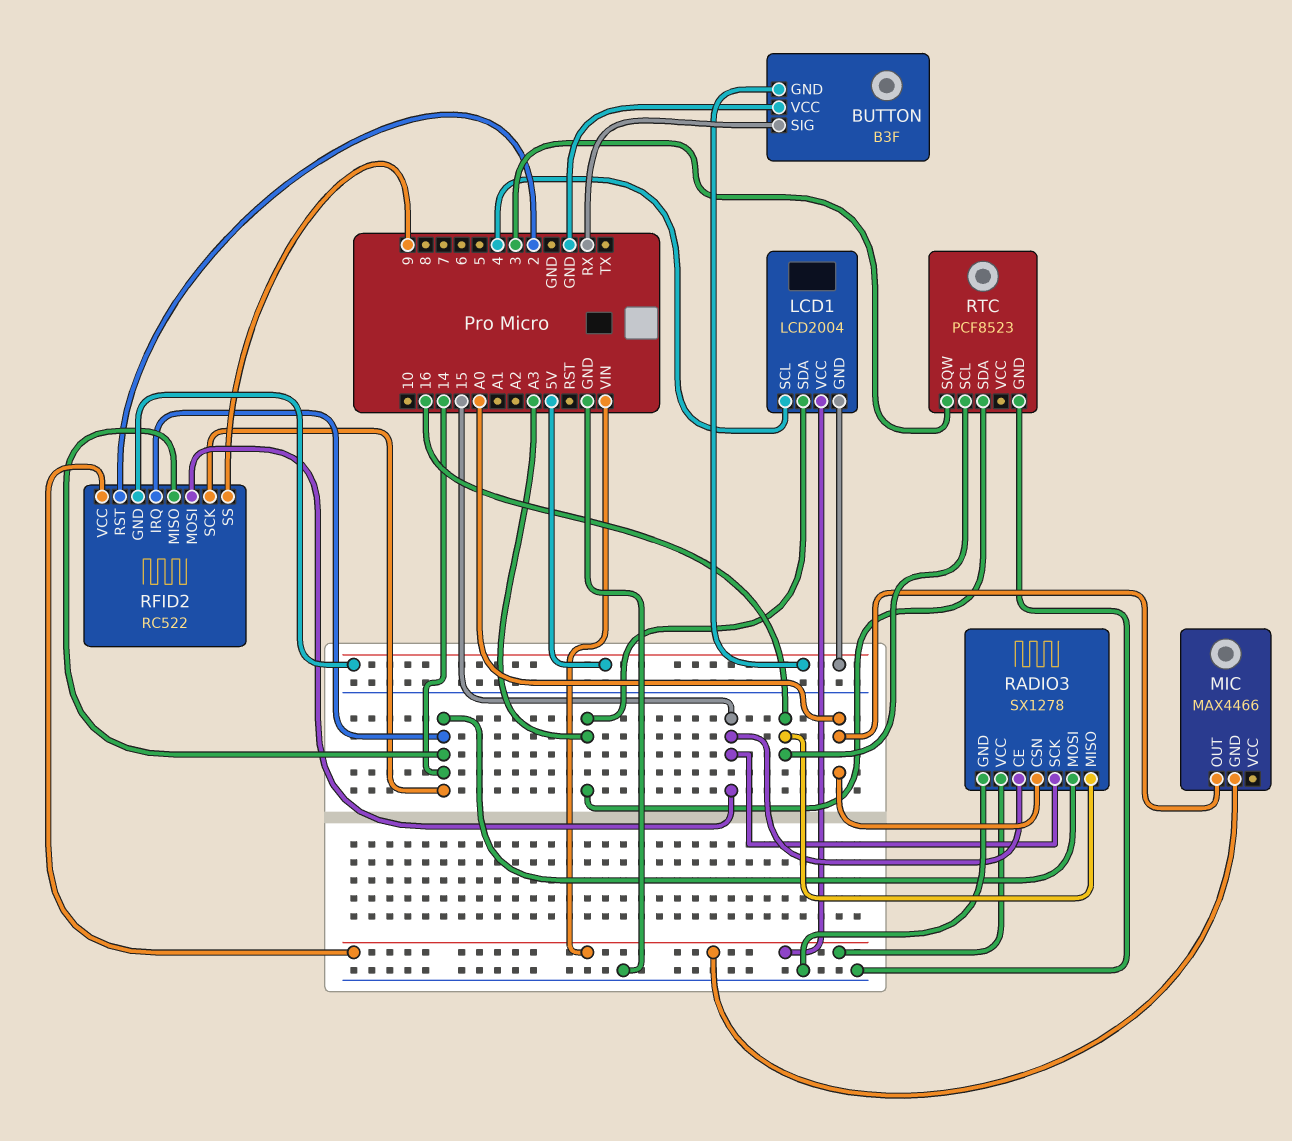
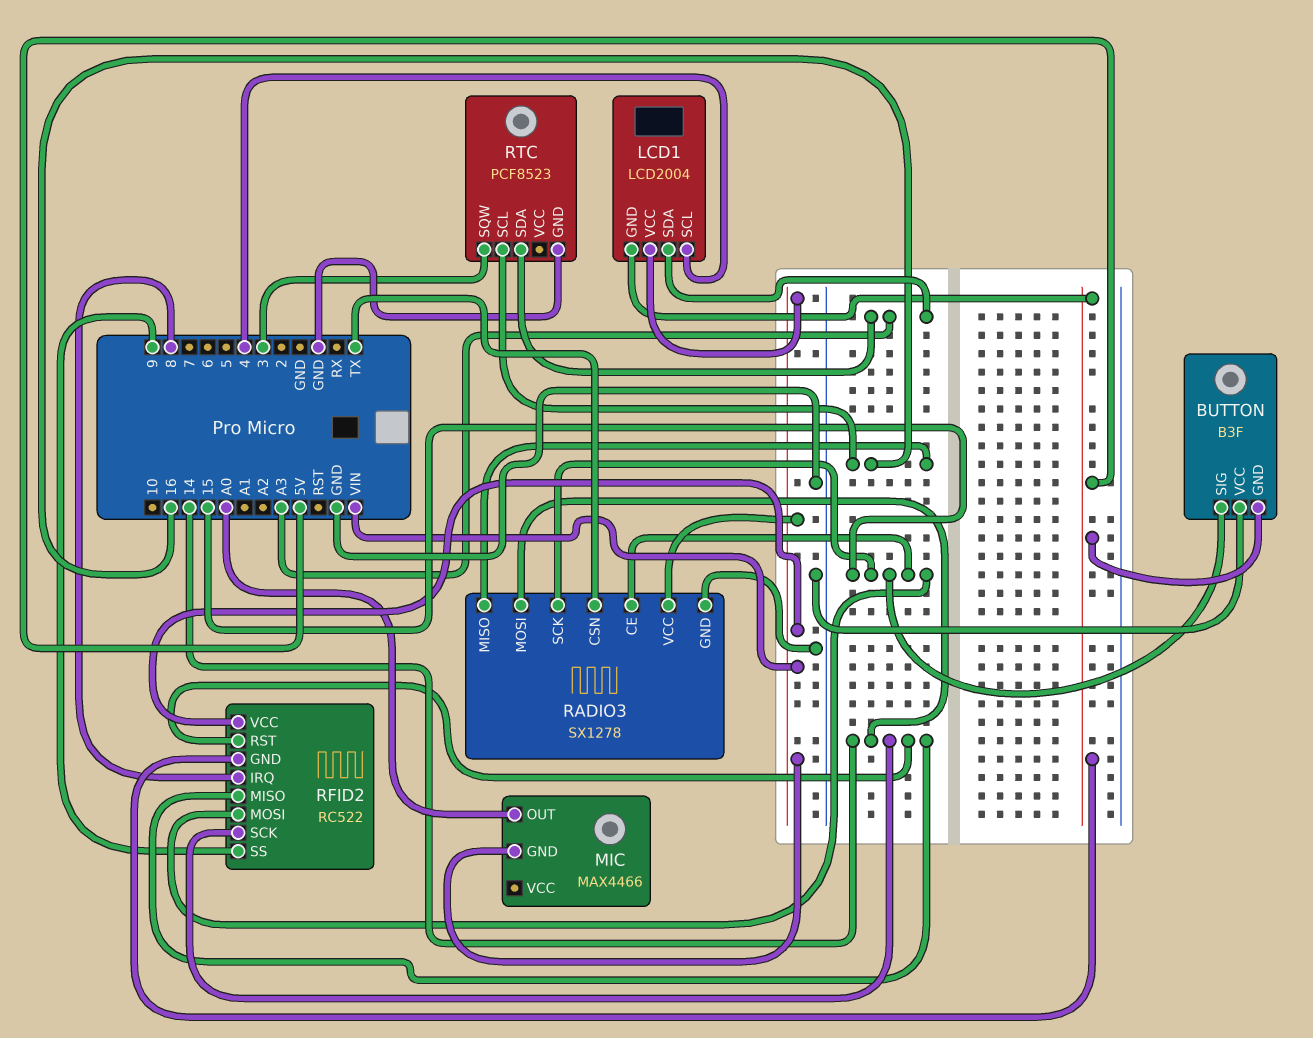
BUTTON pin SIG: RX -> 15
RADIO3 pin CSN: A0 -> TX
RFID2 pin IRQ: 14 -> 8
RFID2 pin RST: 2 -> 14

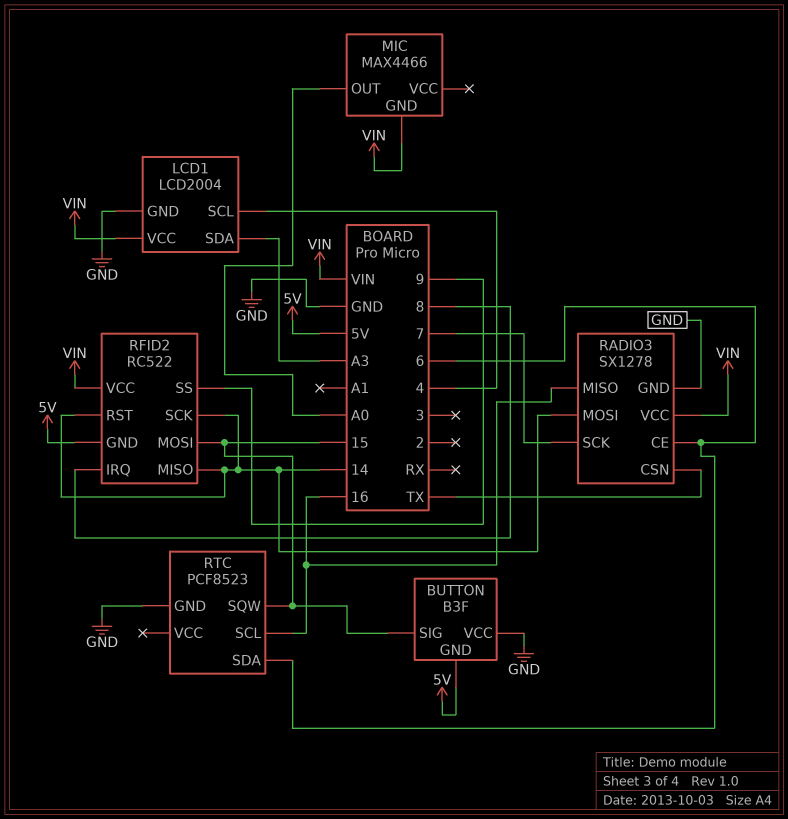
LCD1 pin GND: 5V -> GND
RADIO3 pin CE: 15 -> 6
RADIO3 pin SCK: 15 -> 7
RTC pin SDA: A3 -> 6
RTC pin SQW: 3 -> 15

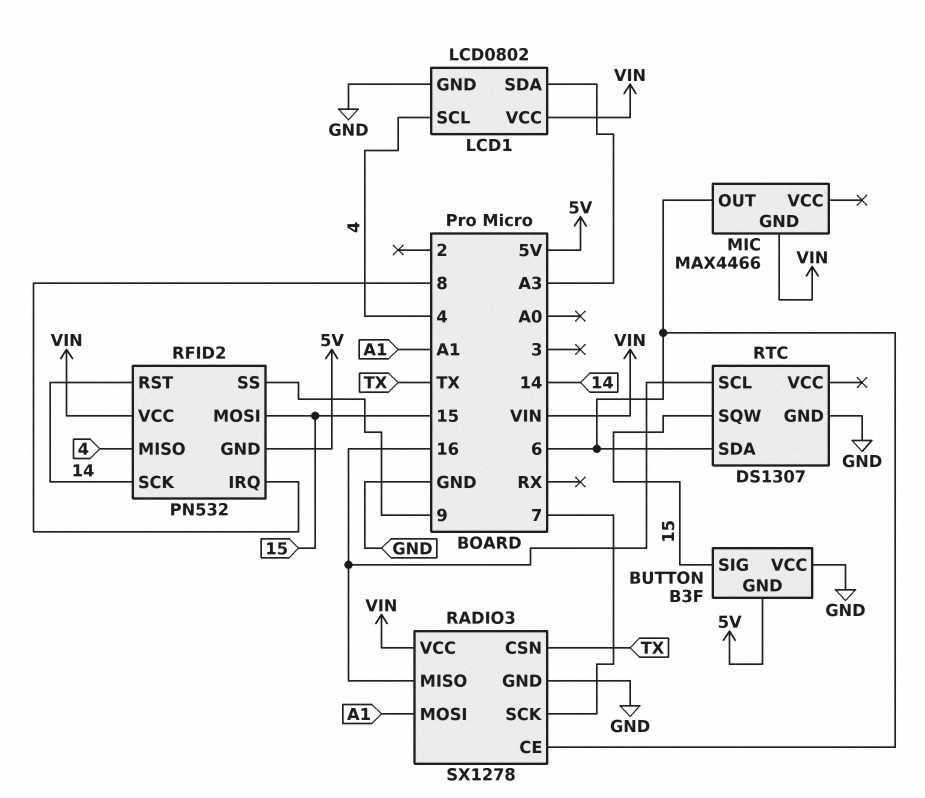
LCD1: LCD2004 -> LCD0802
MIC pin OUT: A0 -> 6
RADIO3 pin MOSI: 14 -> A1
RFID2: RC522 -> PN532
RFID2 pin MISO: 14 -> 4
RTC: PCF8523 -> DS1307

